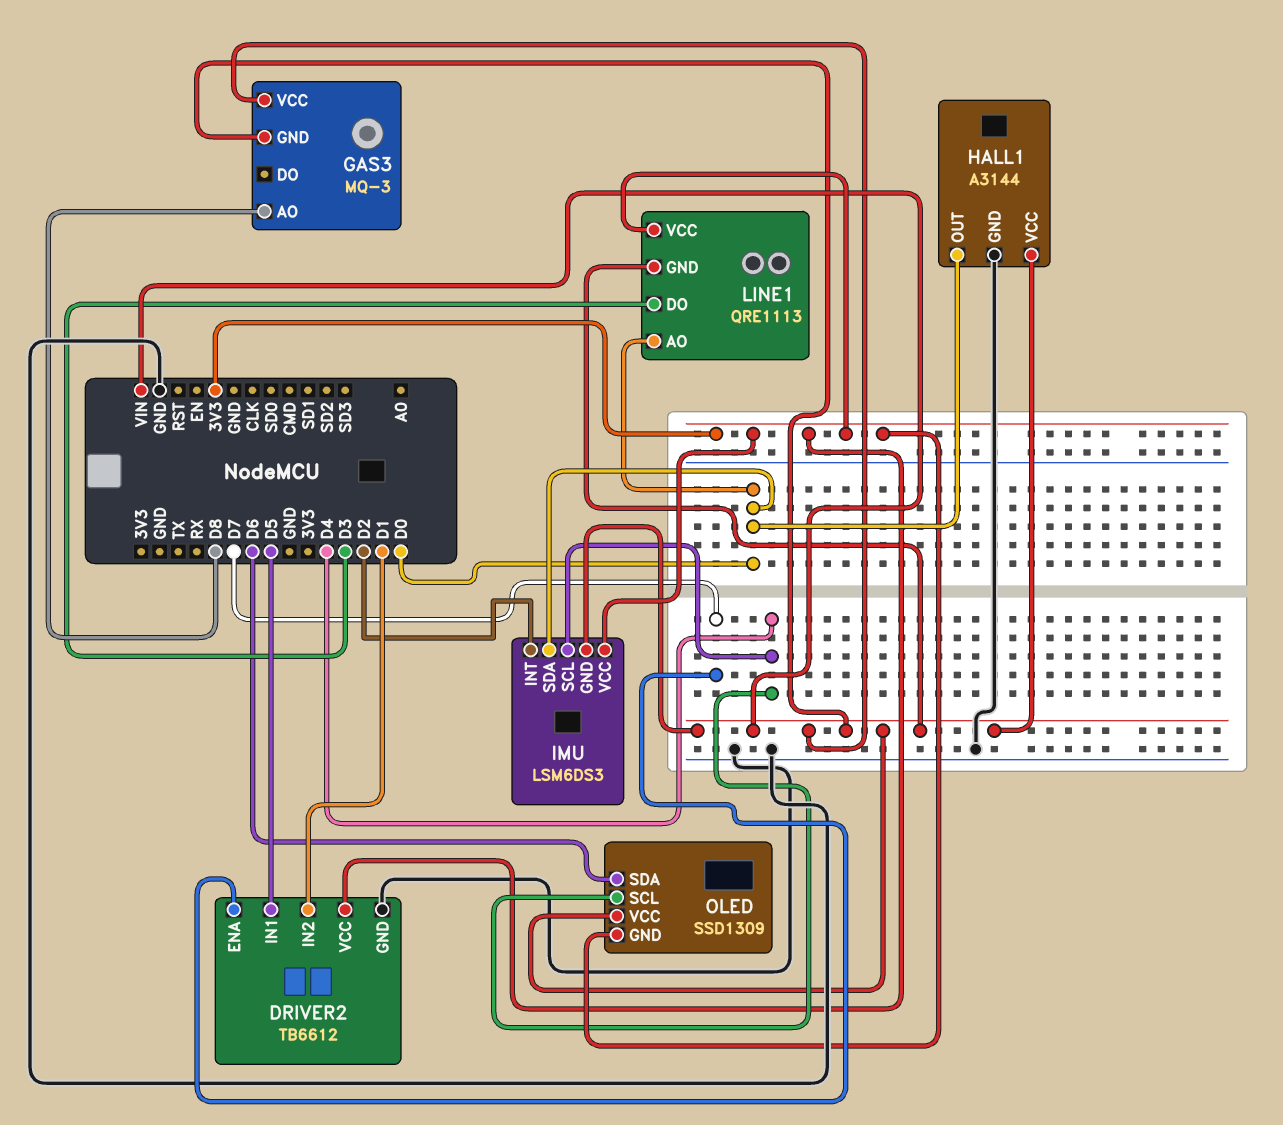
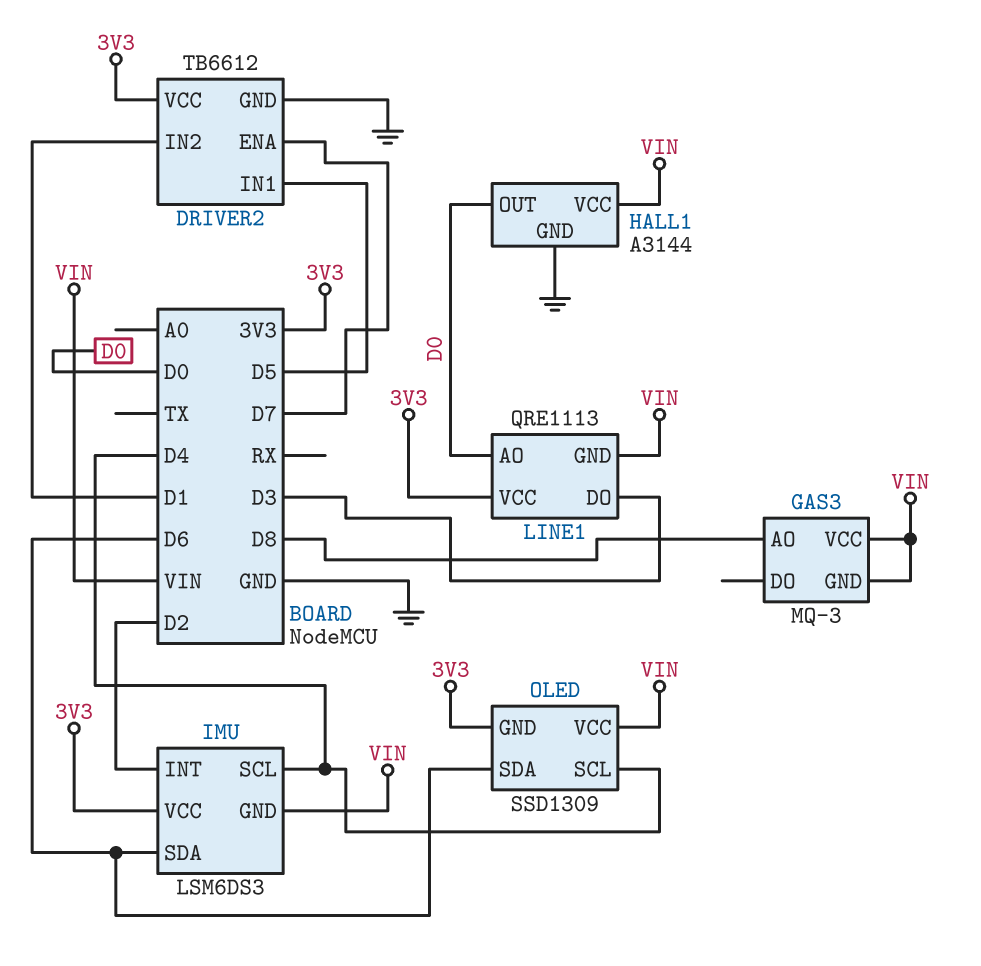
IMU pin SDA: D0 -> D6

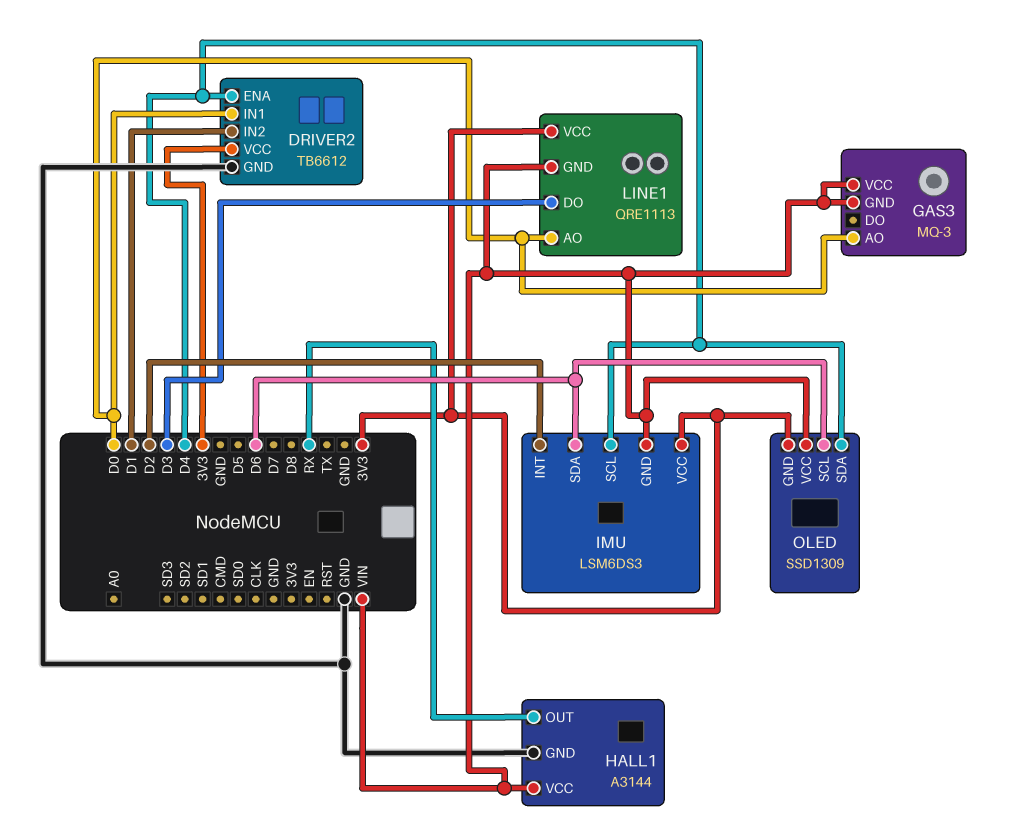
DRIVER2 pin ENA: D7 -> D4
DRIVER2 pin IN1: D5 -> D0
GAS3 pin AO: D8 -> D0
HALL1 pin OUT: D0 -> RX
OLED pin SCL: D4 -> D6
OLED pin SDA: D6 -> D4

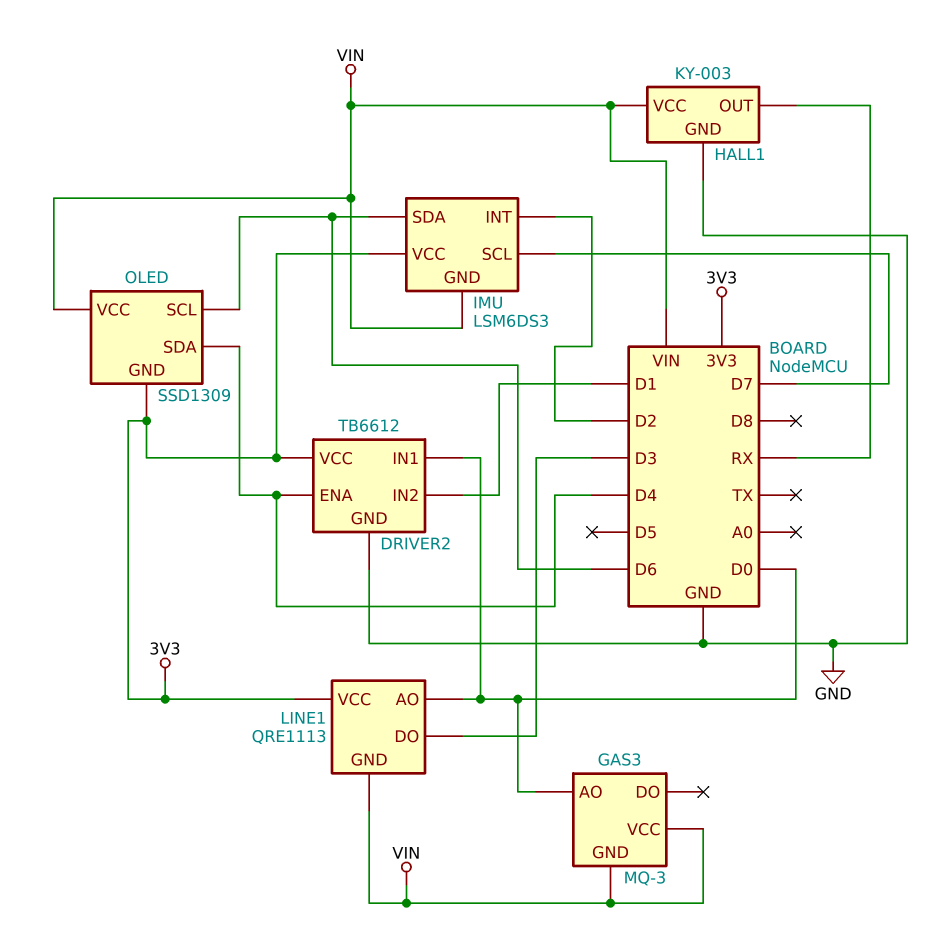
HALL1: A3144 -> KY-003
IMU pin SCL: D4 -> D7

